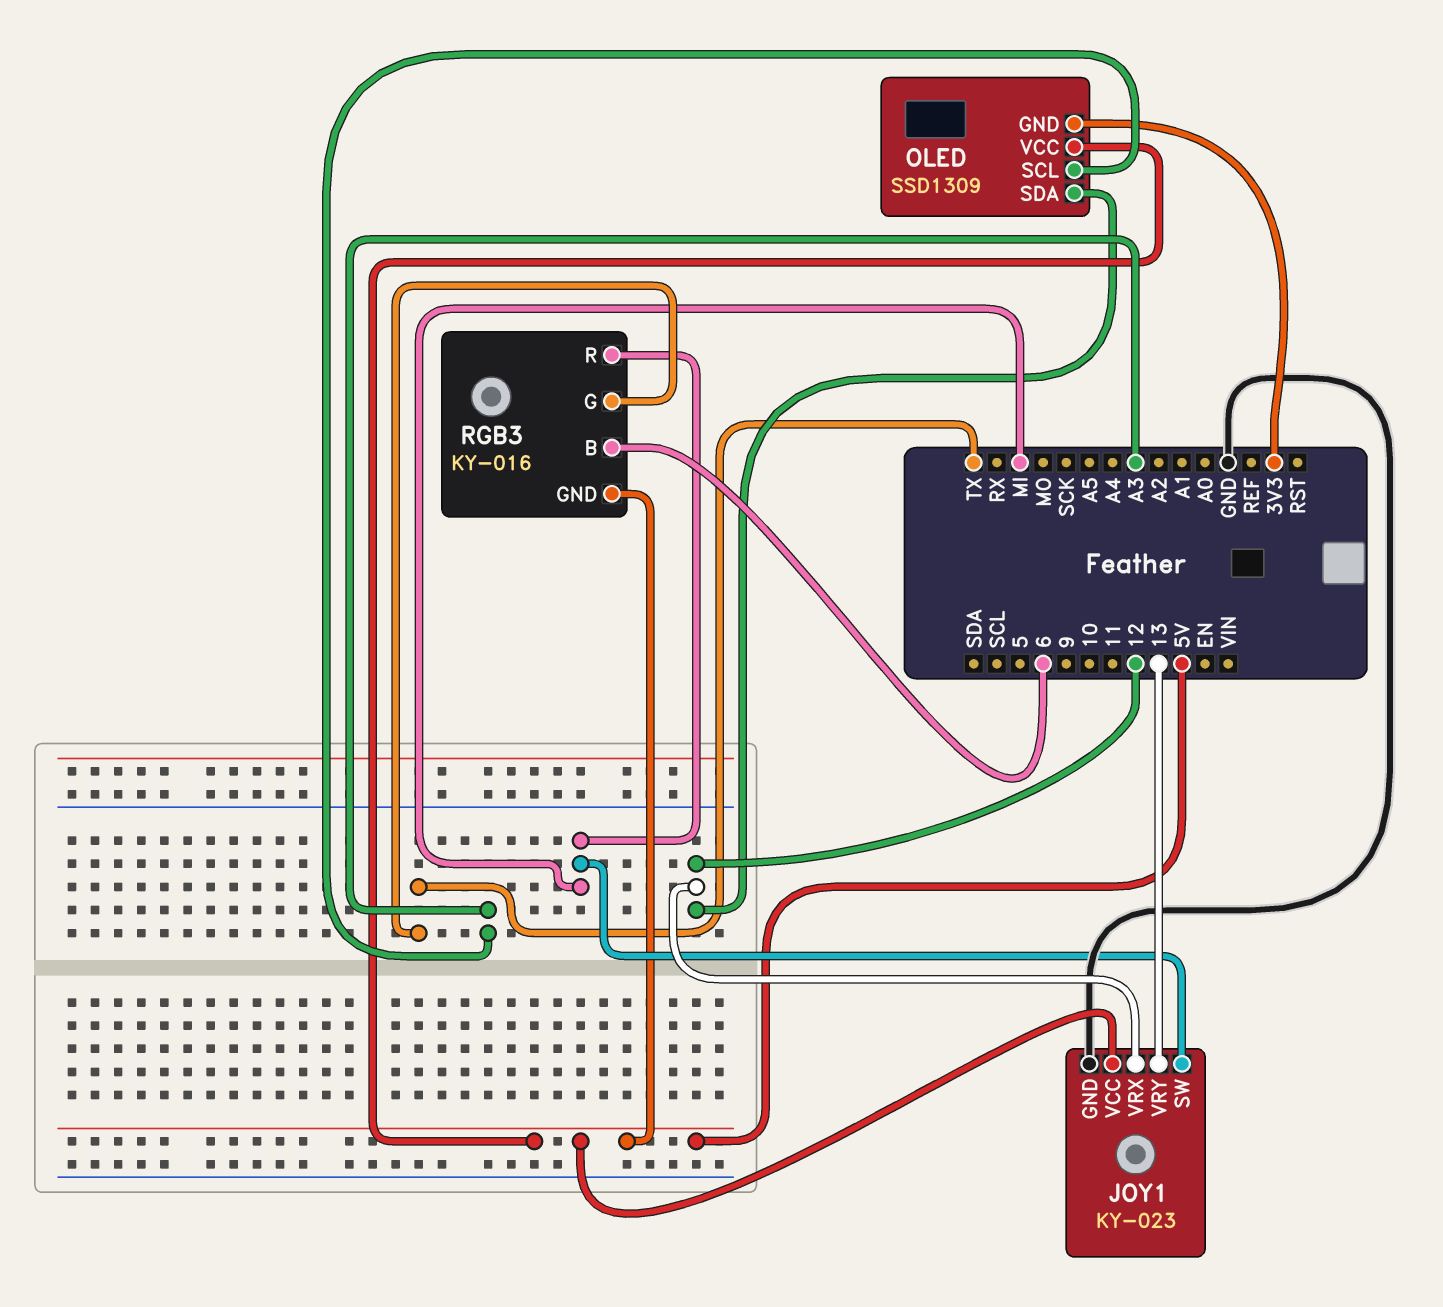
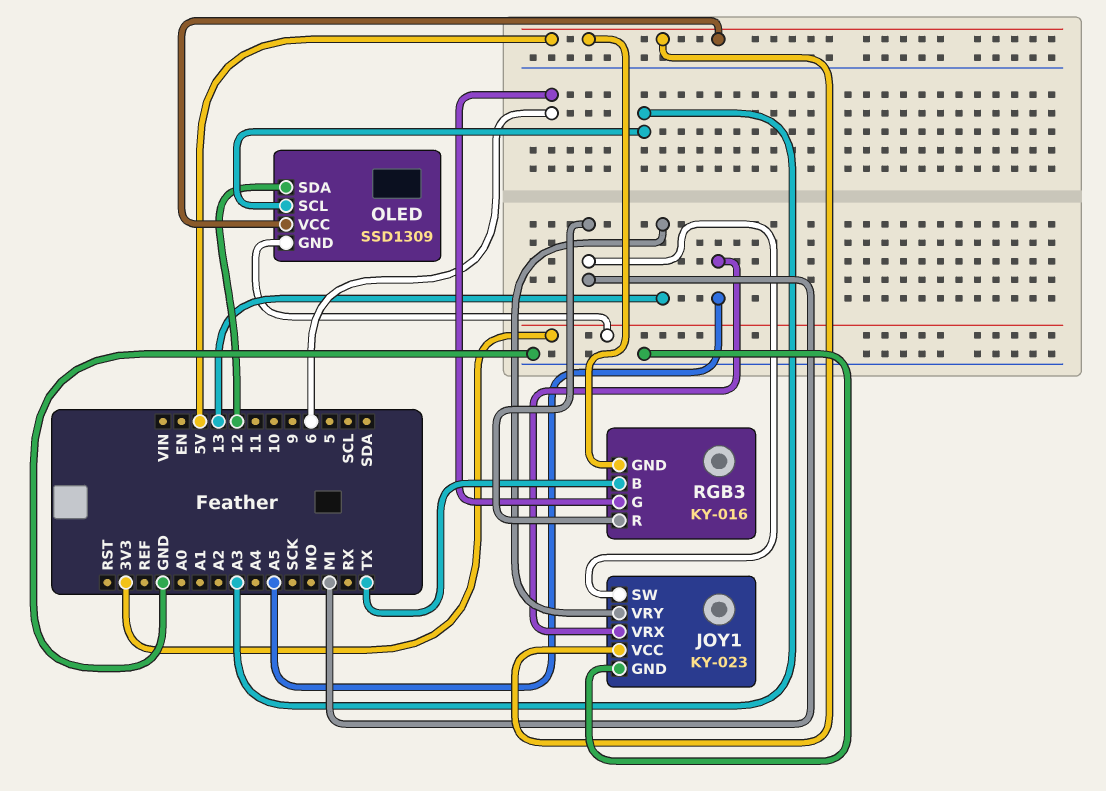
JOY1 pin VRX: 12 -> A5
RGB3 pin B: 6 -> TX
RGB3 pin G: TX -> 6

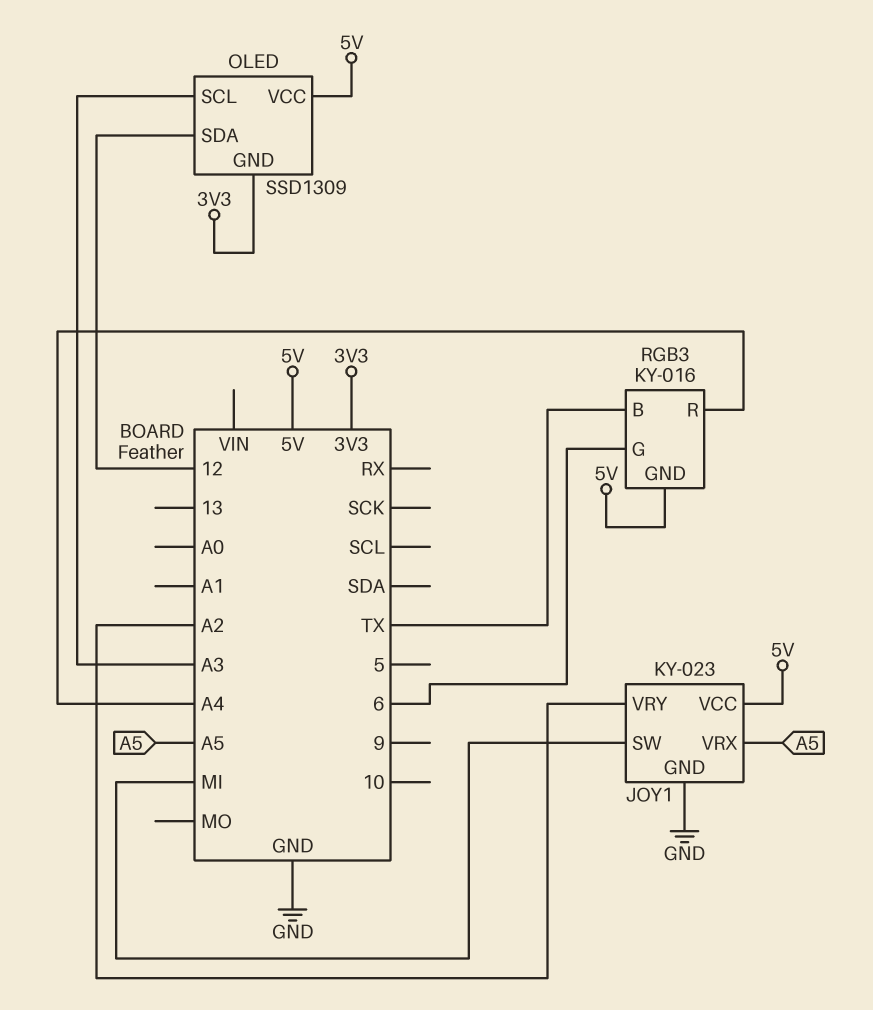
JOY1 pin VRY: 13 -> A2
RGB3 pin R: MI -> A4

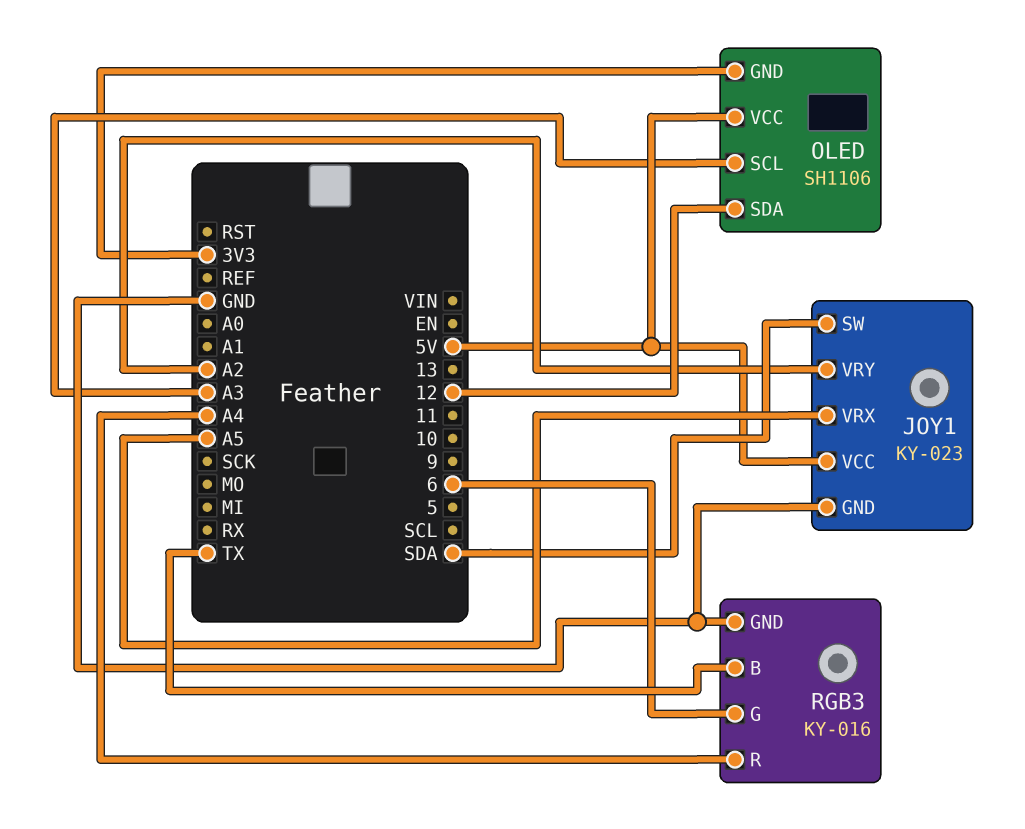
JOY1 pin SW: MI -> SDA
OLED: SSD1309 -> SH1106
RGB3 pin GND: 5V -> GND

